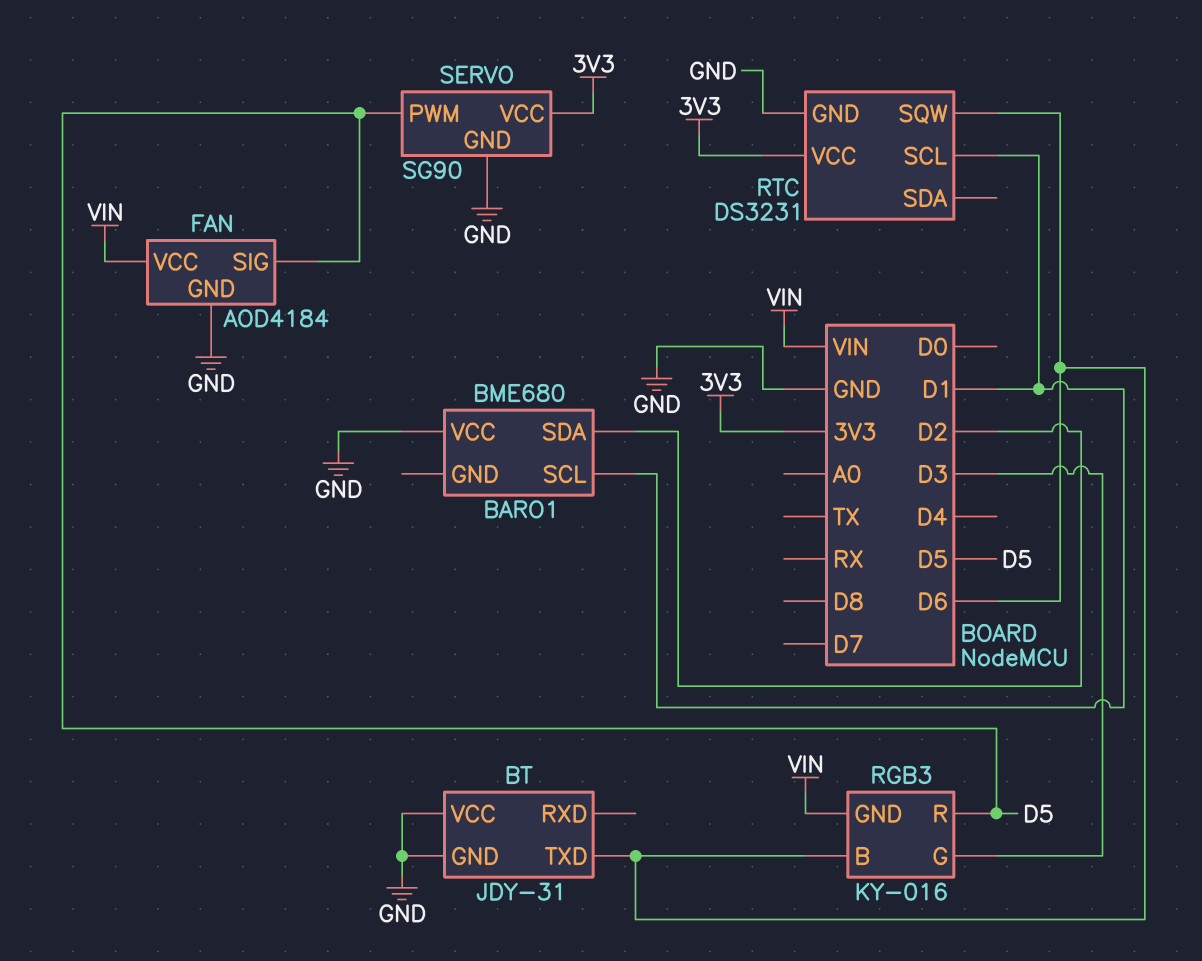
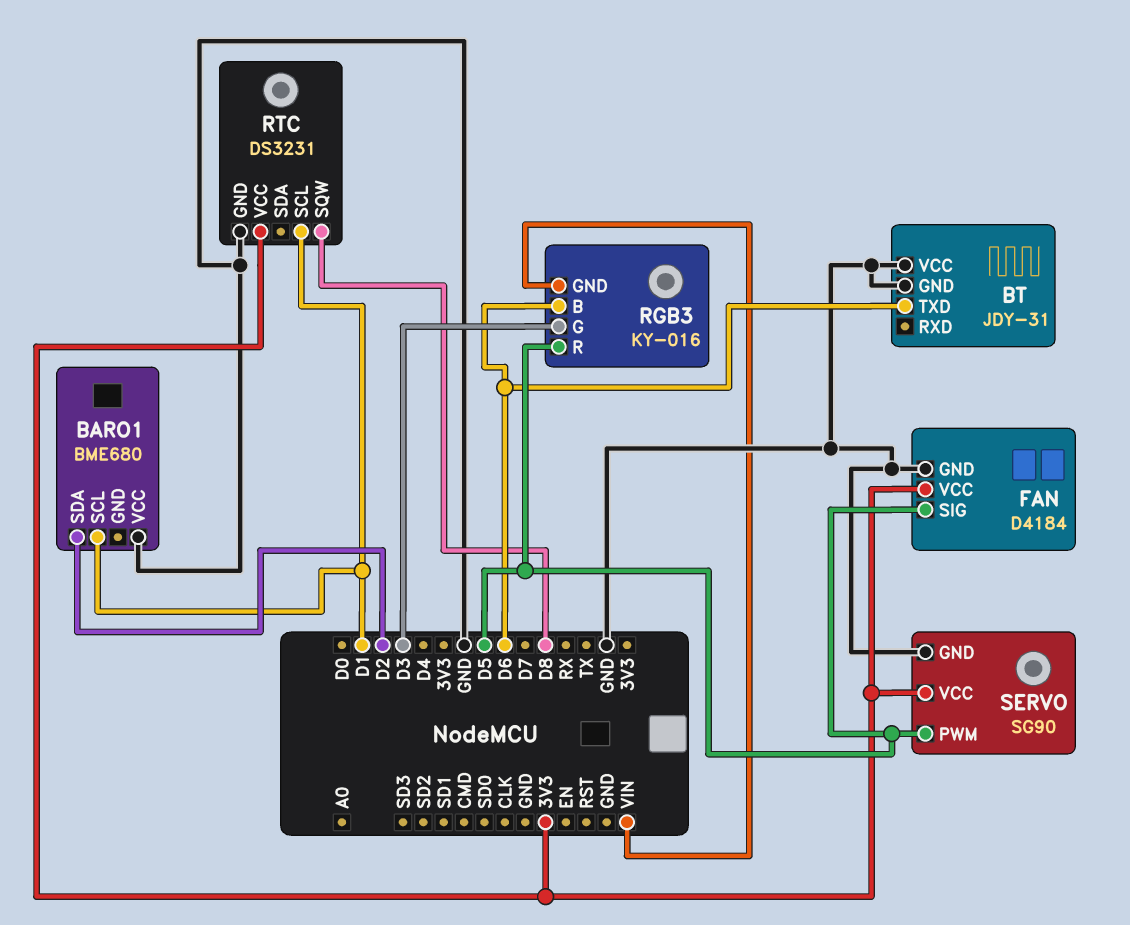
FAN: AOD4184 -> D4184
FAN pin VCC: VIN -> 3V3
RTC pin SQW: D6 -> D8

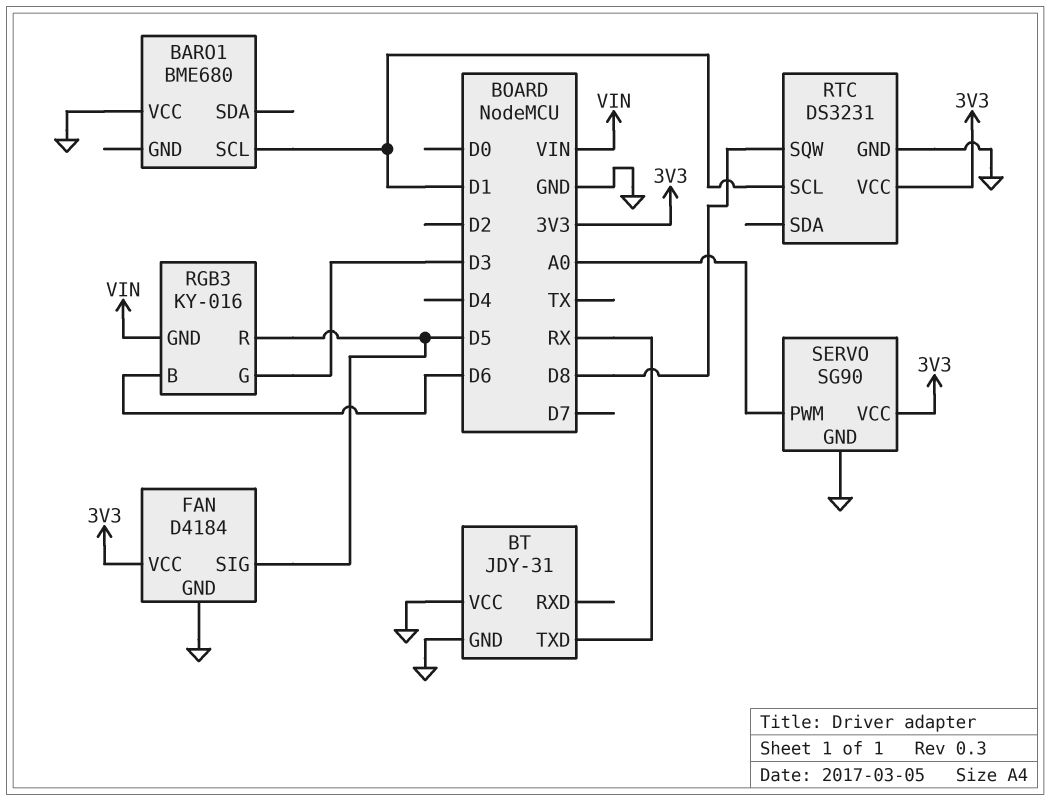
BARO1 pin SDA: D2 -> none
BT pin TXD: D6 -> RX
SERVO pin PWM: D5 -> A0

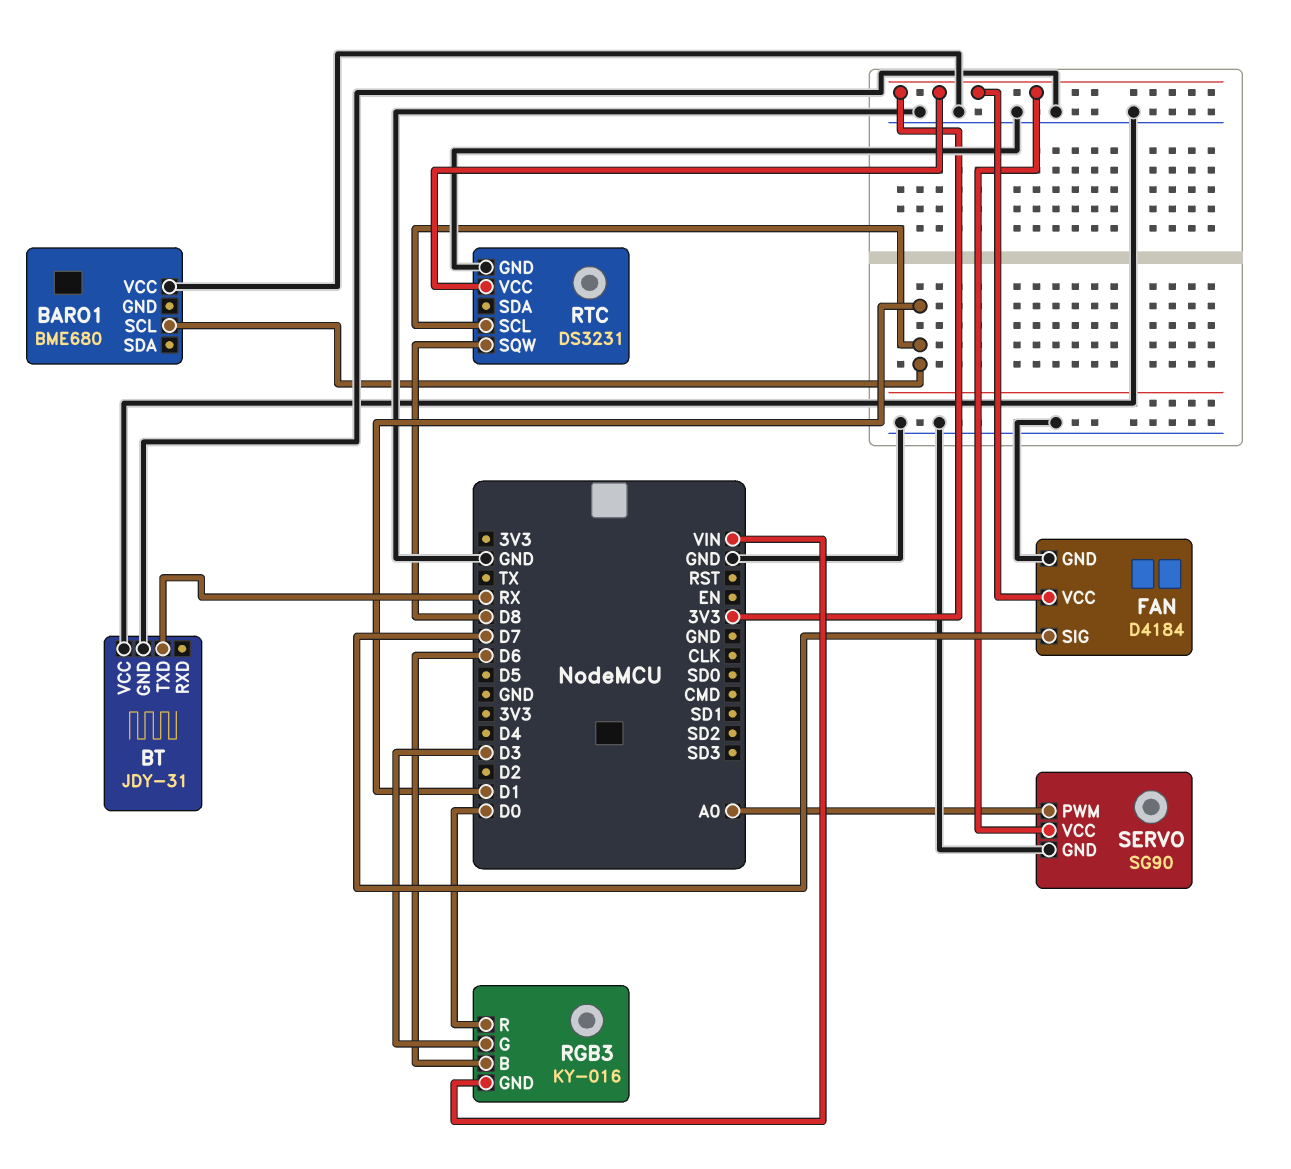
FAN pin SIG: D5 -> D7
RGB3 pin R: D5 -> D0

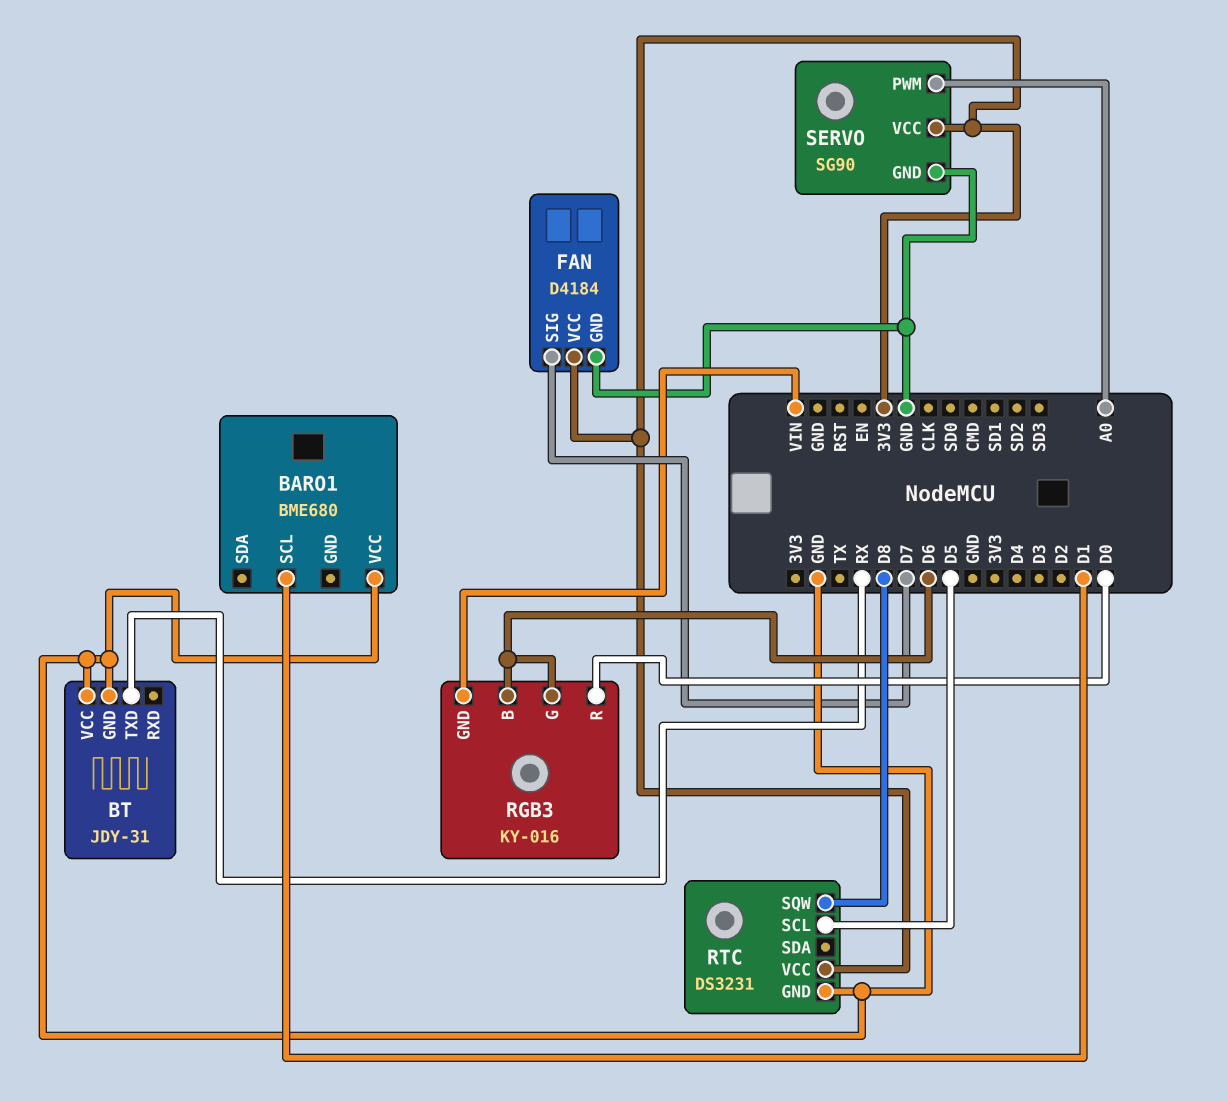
RGB3 pin G: D3 -> D6
RTC pin SCL: D1 -> D5

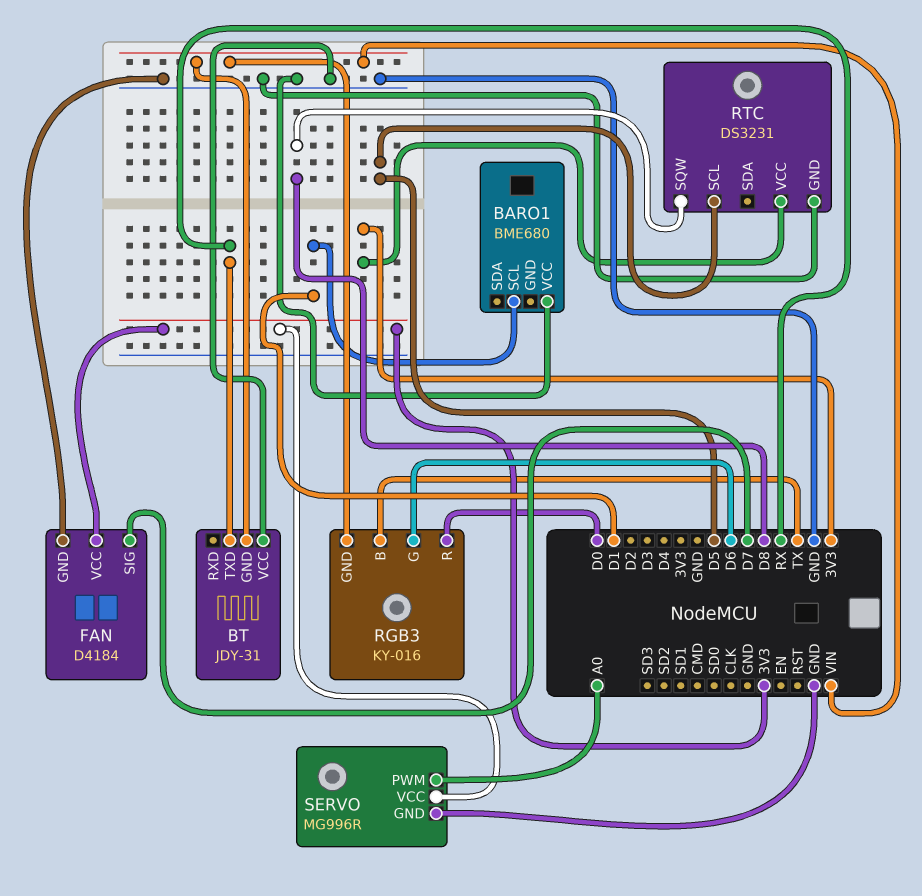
BT pin GND: GND -> VIN
RGB3 pin B: D6 -> TX
SERVO: SG90 -> MG996R

